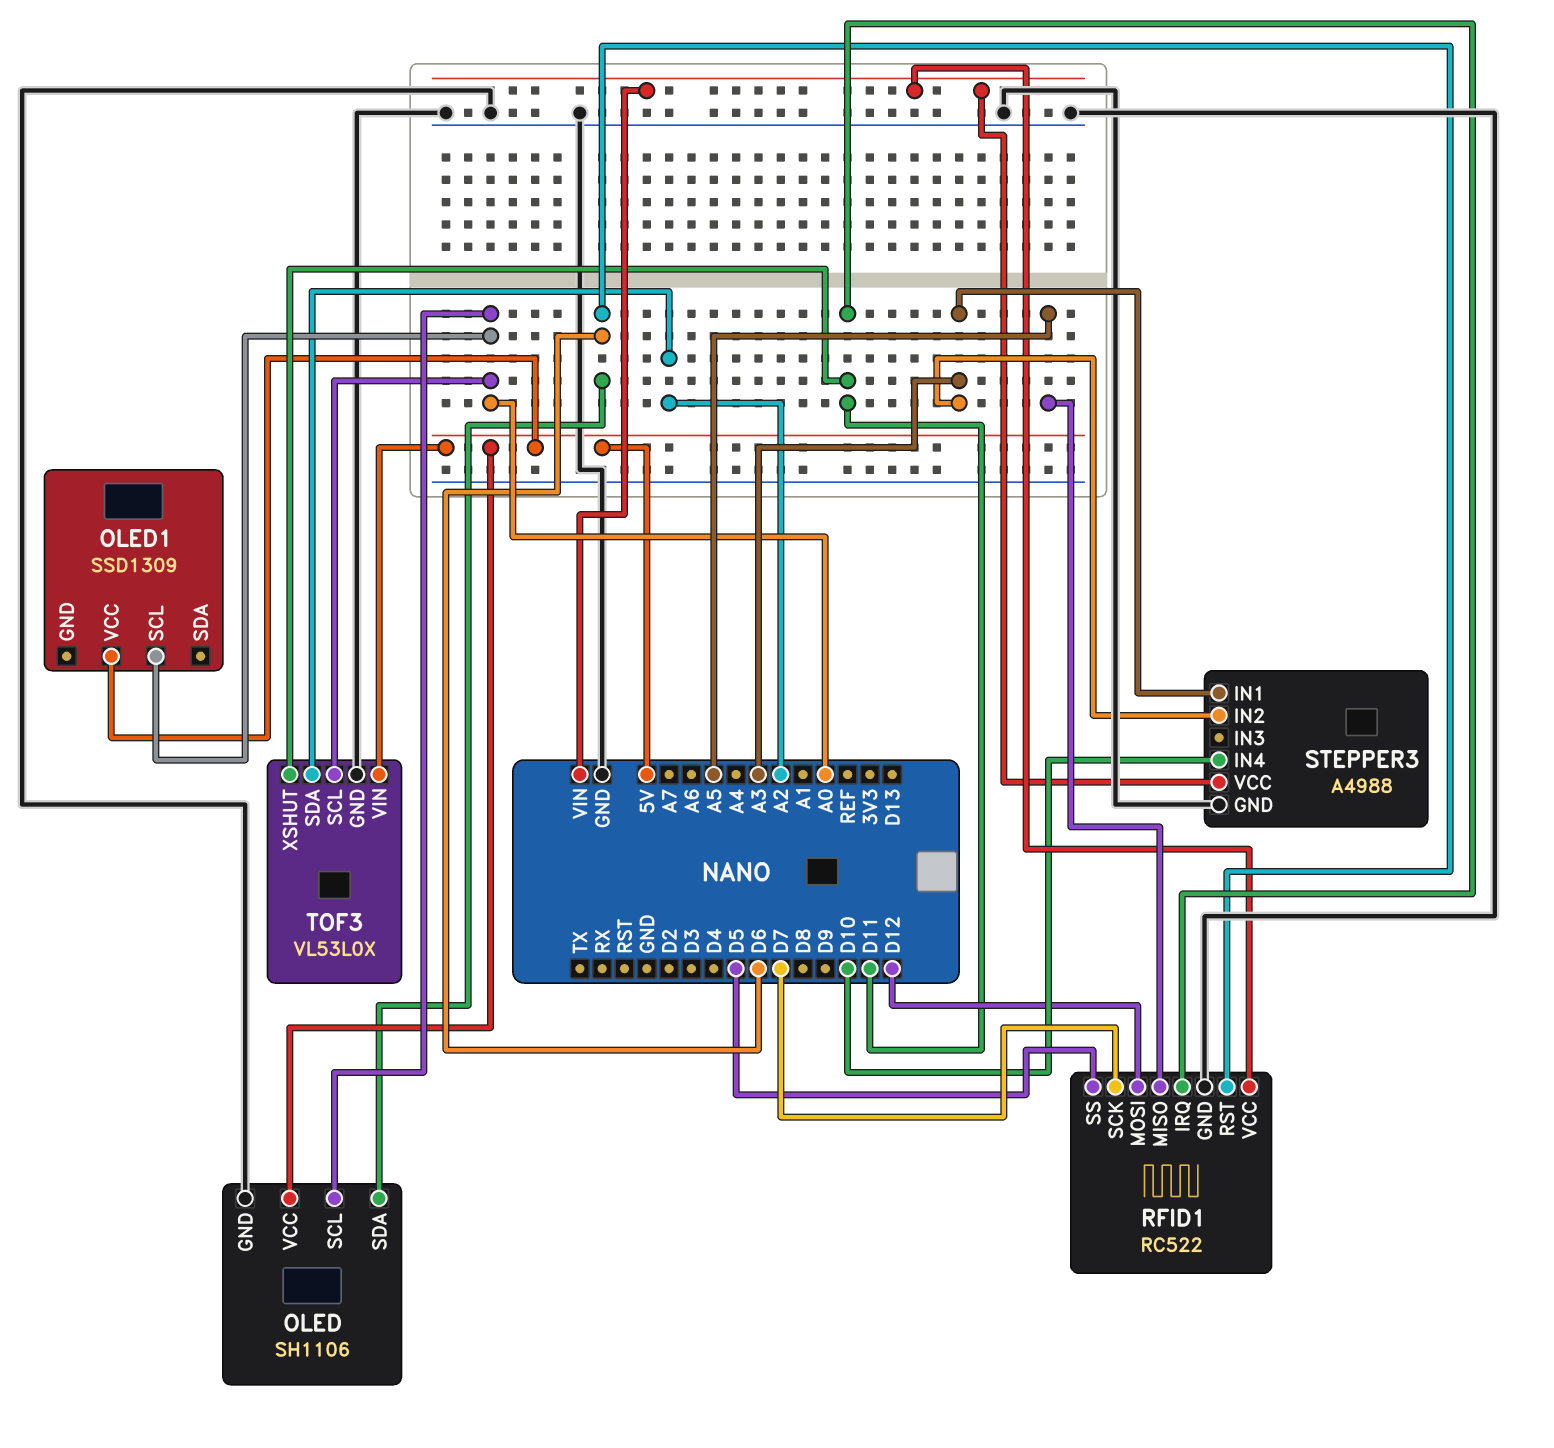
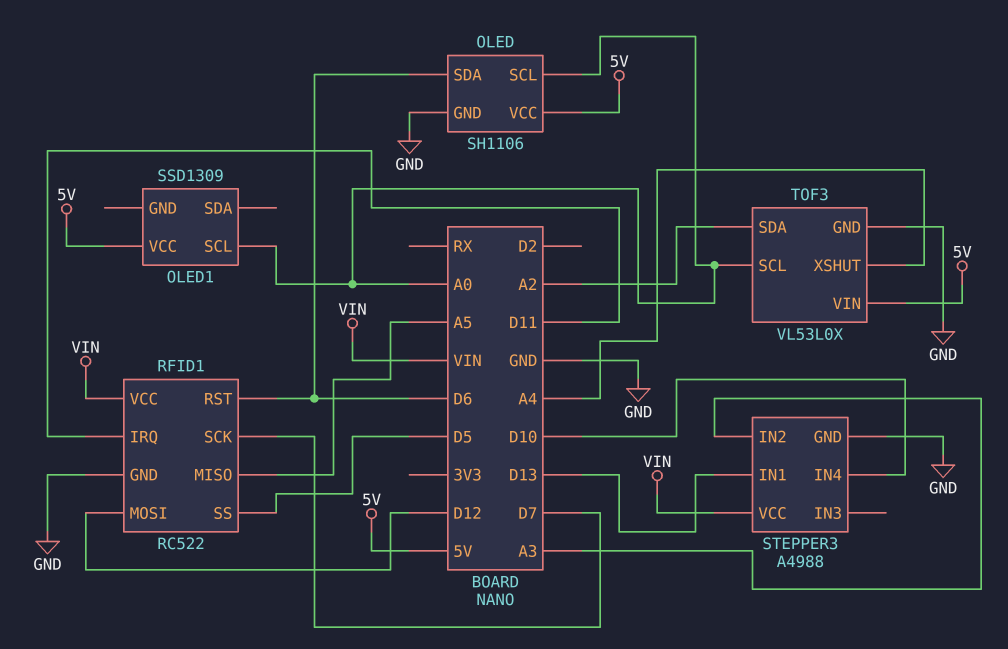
STEPPER3 pin IN1: A3 -> D13
TOF3 pin XSHUT: D11 -> A4

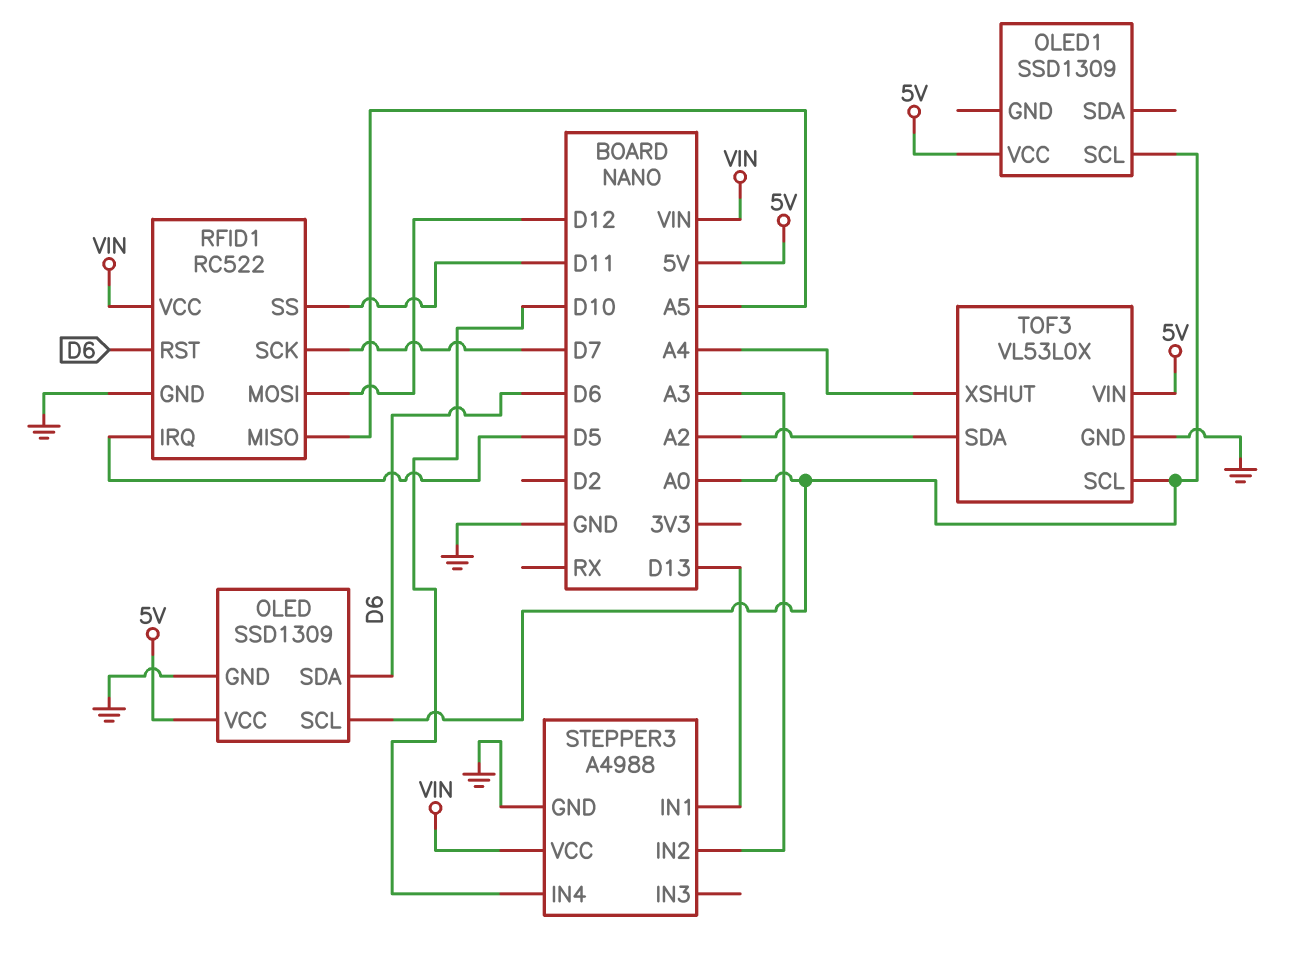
OLED: SH1106 -> SSD1309
RFID1 pin IRQ: D11 -> D5
RFID1 pin SS: D5 -> D11

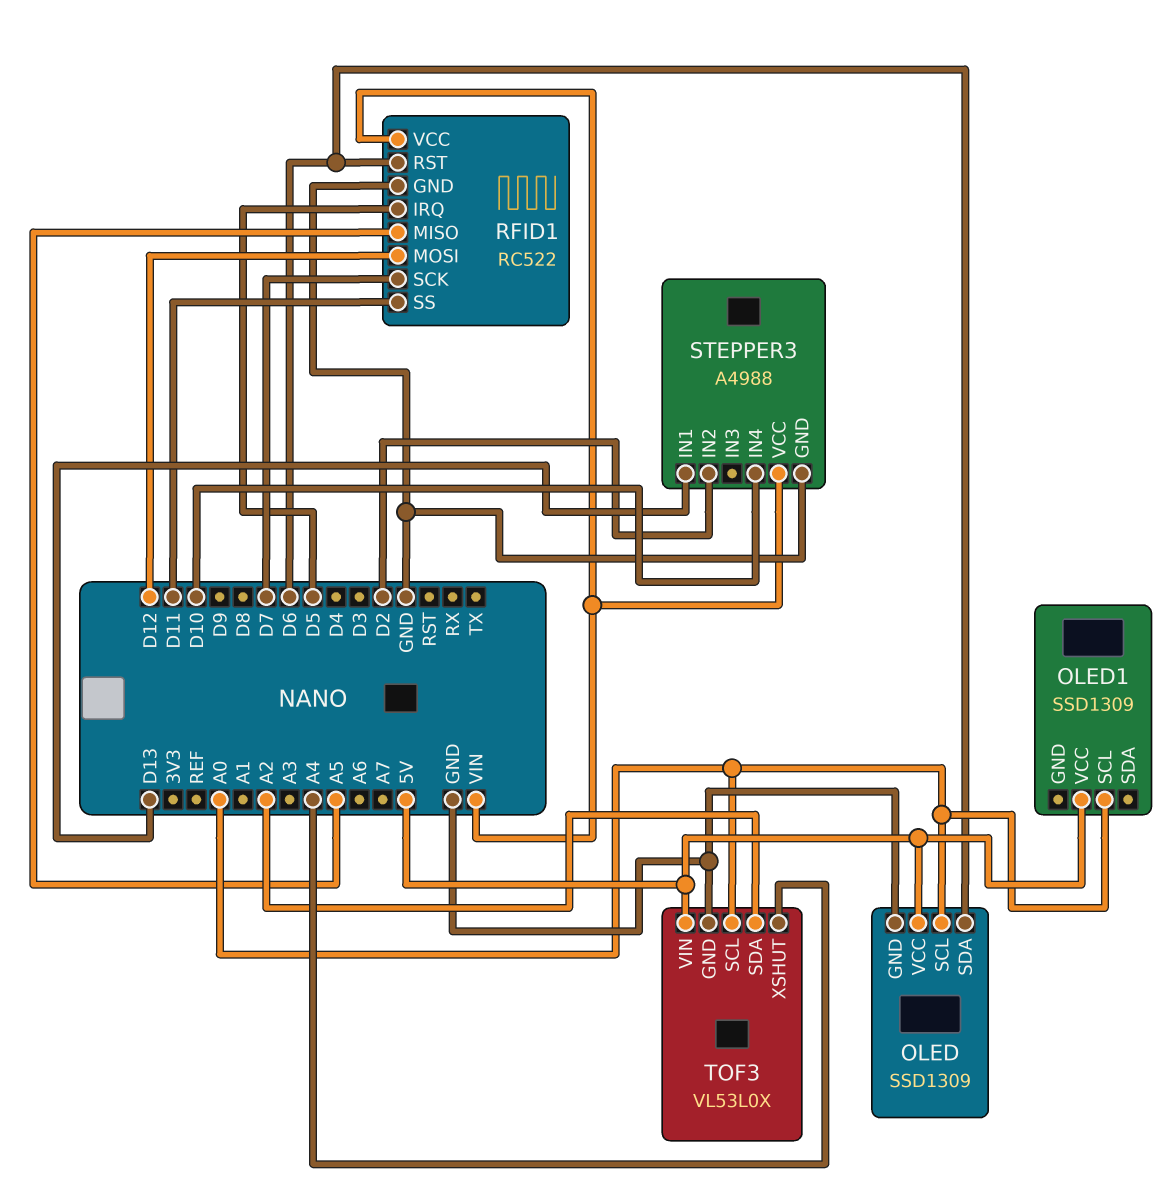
STEPPER3 pin IN2: A3 -> D2

